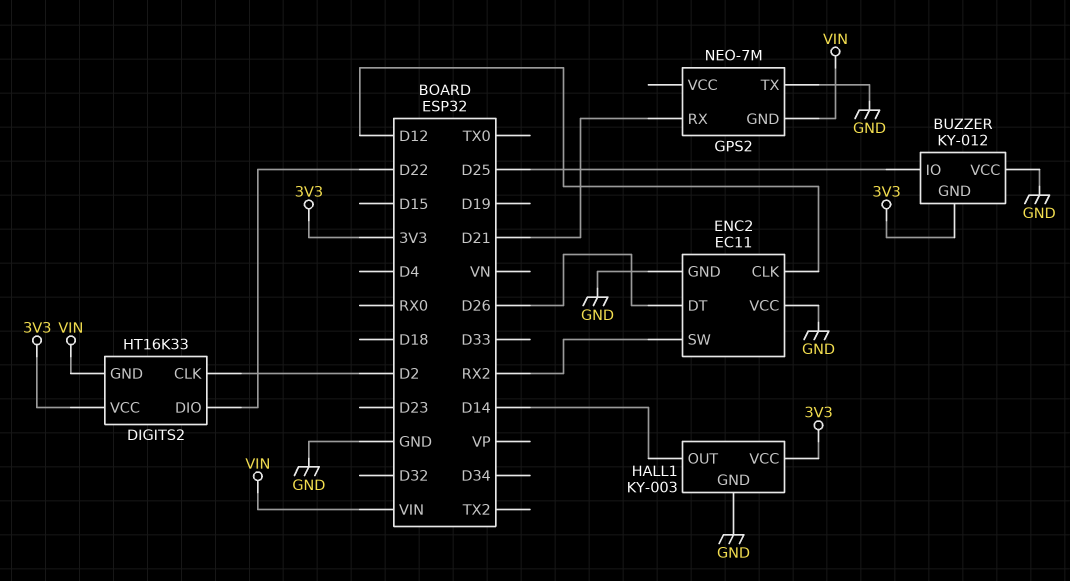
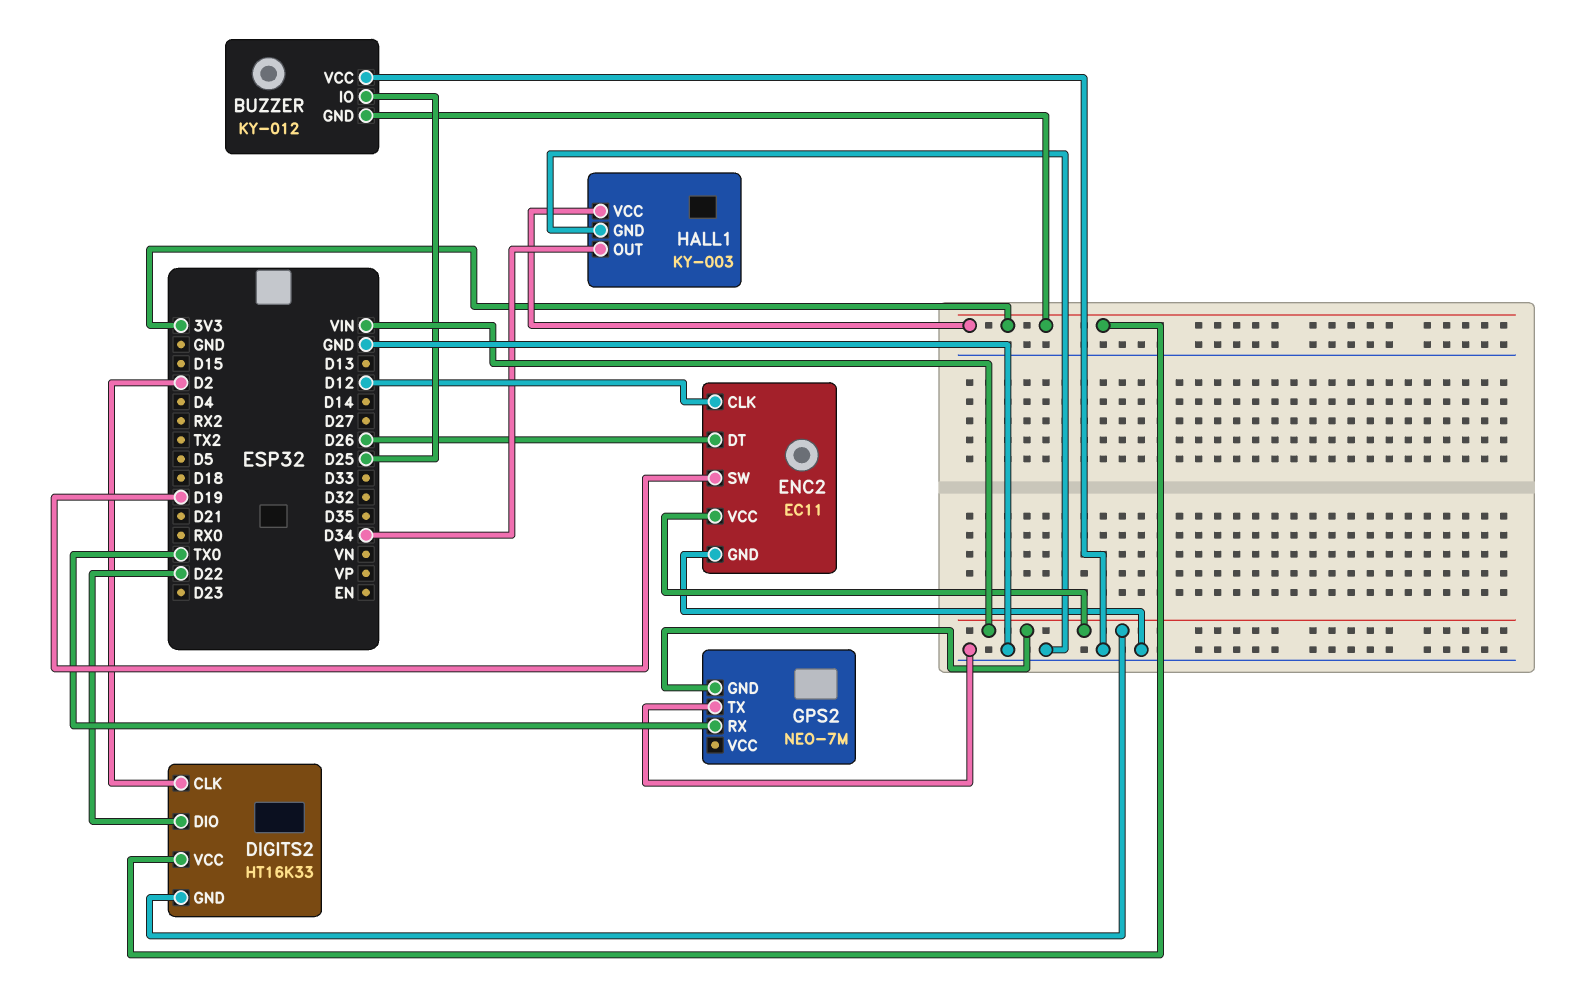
ENC2 pin SW: RX2 -> D19
ENC2 pin VCC: GND -> VIN
GPS2 pin RX: D21 -> TX0
HALL1 pin OUT: D14 -> D34

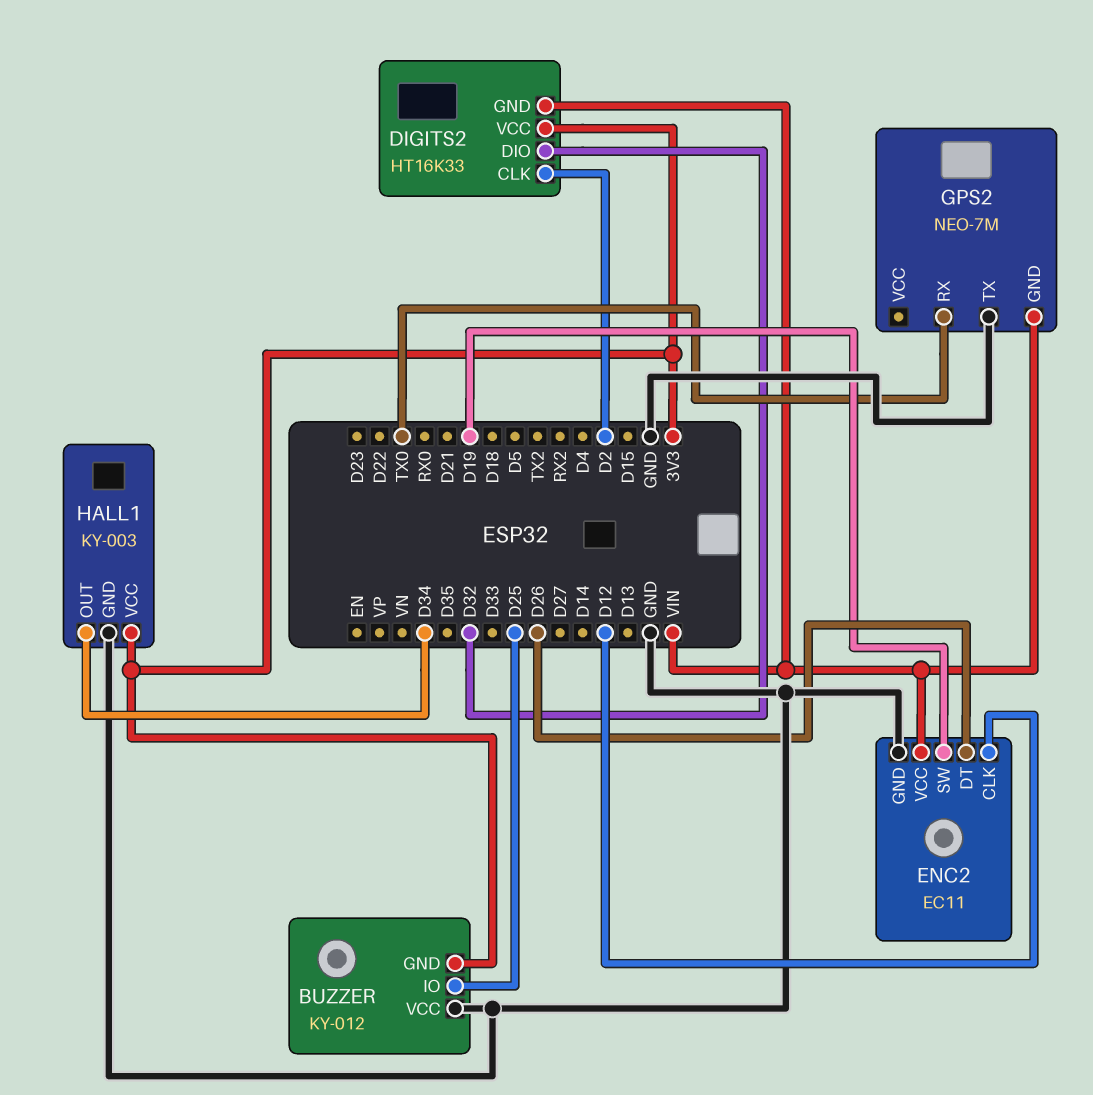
DIGITS2 pin DIO: D22 -> D32

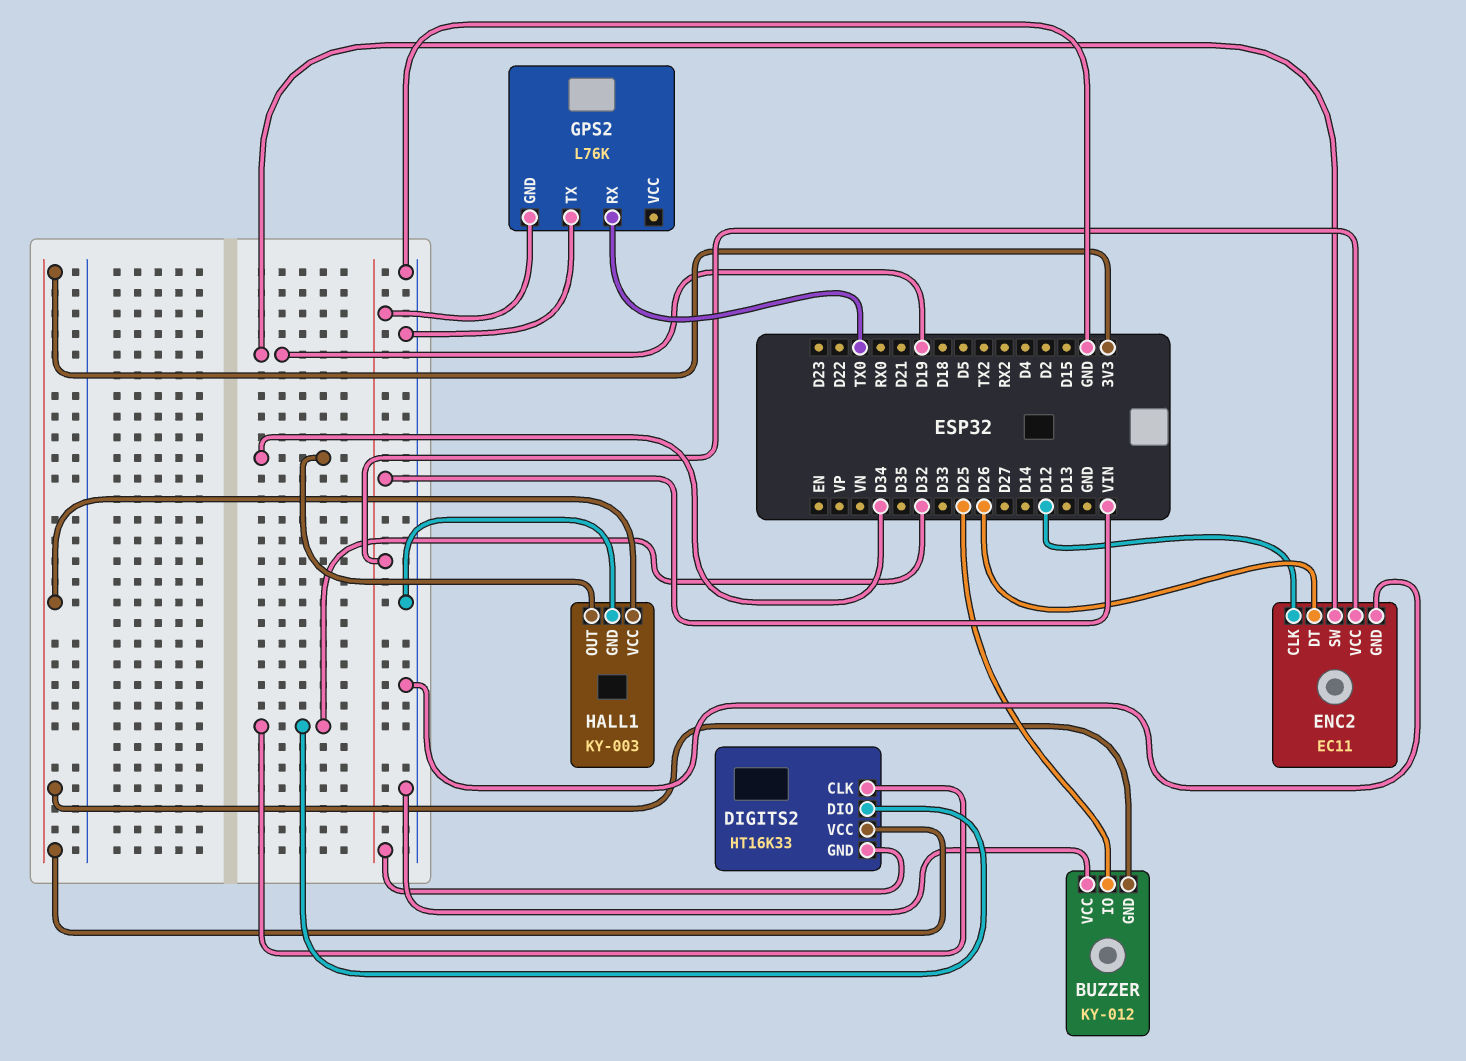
DIGITS2 pin CLK: D2 -> D32
GPS2: NEO-7M -> L76K

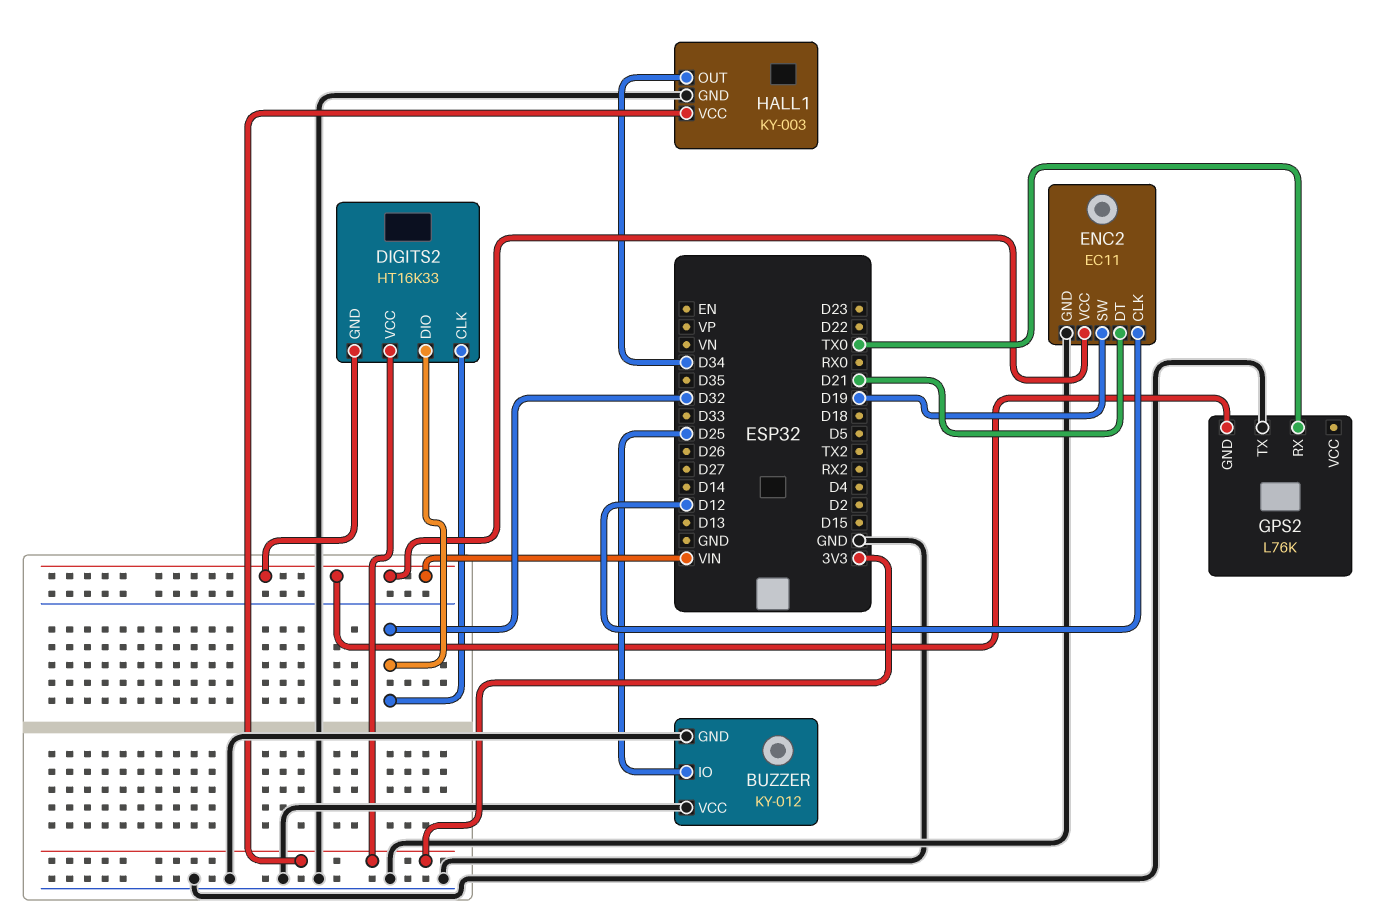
BUZZER pin GND: 3V3 -> GND
ENC2 pin DT: D26 -> D21

